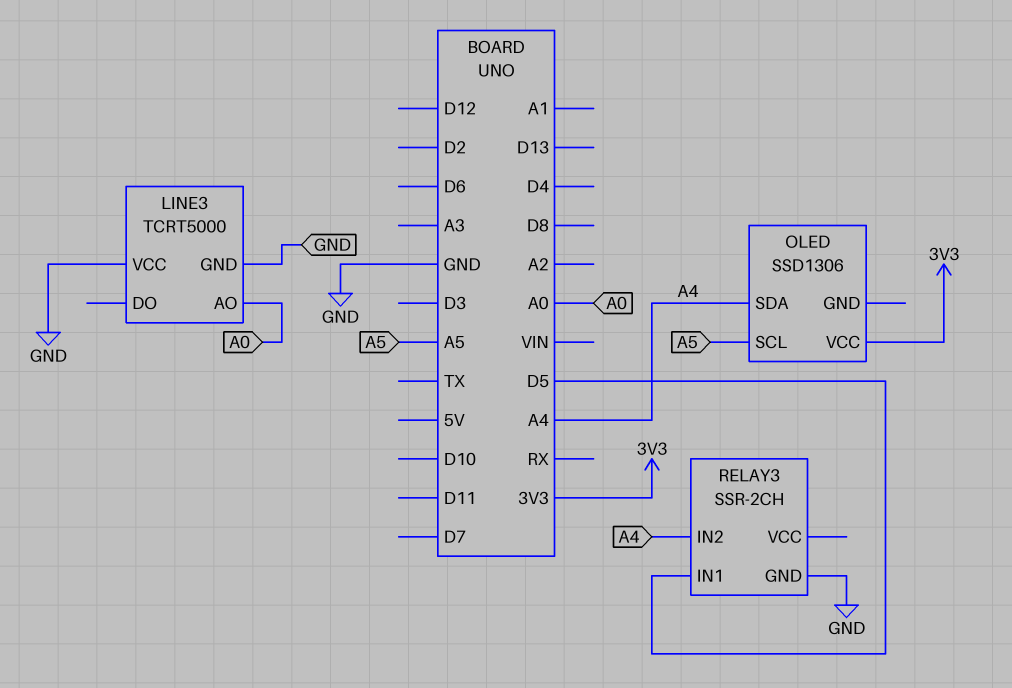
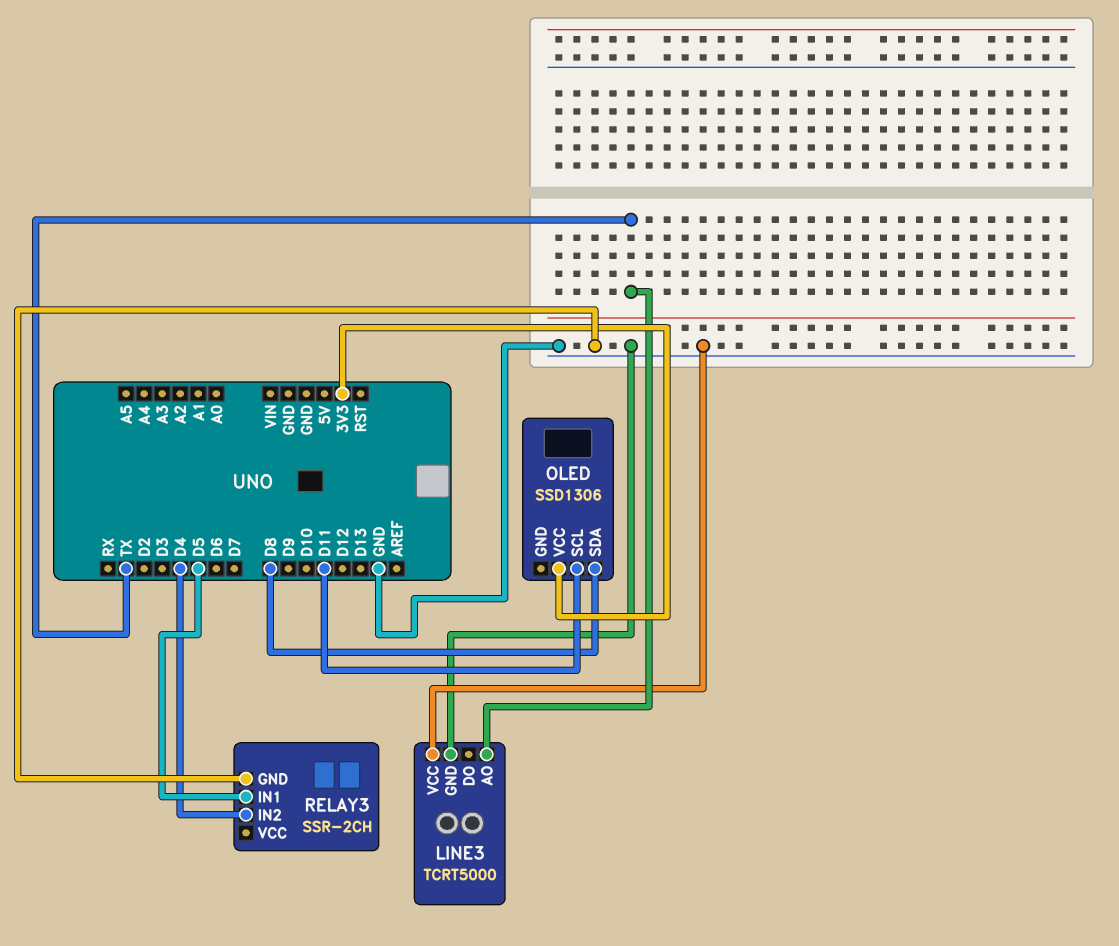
LINE3 pin AO: A0 -> TX
OLED pin SCL: A5 -> D11
OLED pin SDA: A4 -> D8
RELAY3 pin IN2: A4 -> D4

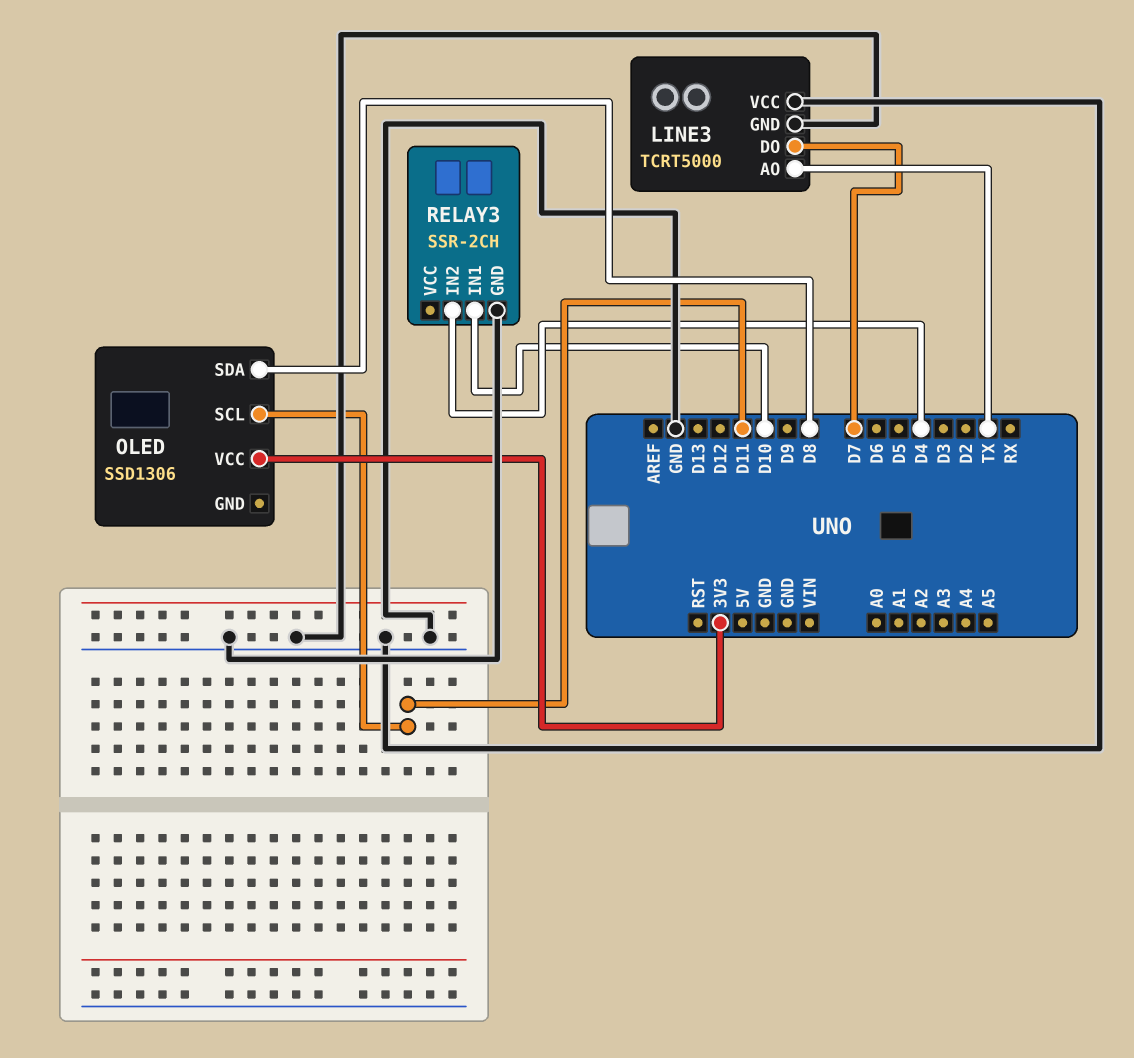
LINE3 pin DO: none -> D7
RELAY3 pin IN1: D5 -> D10

